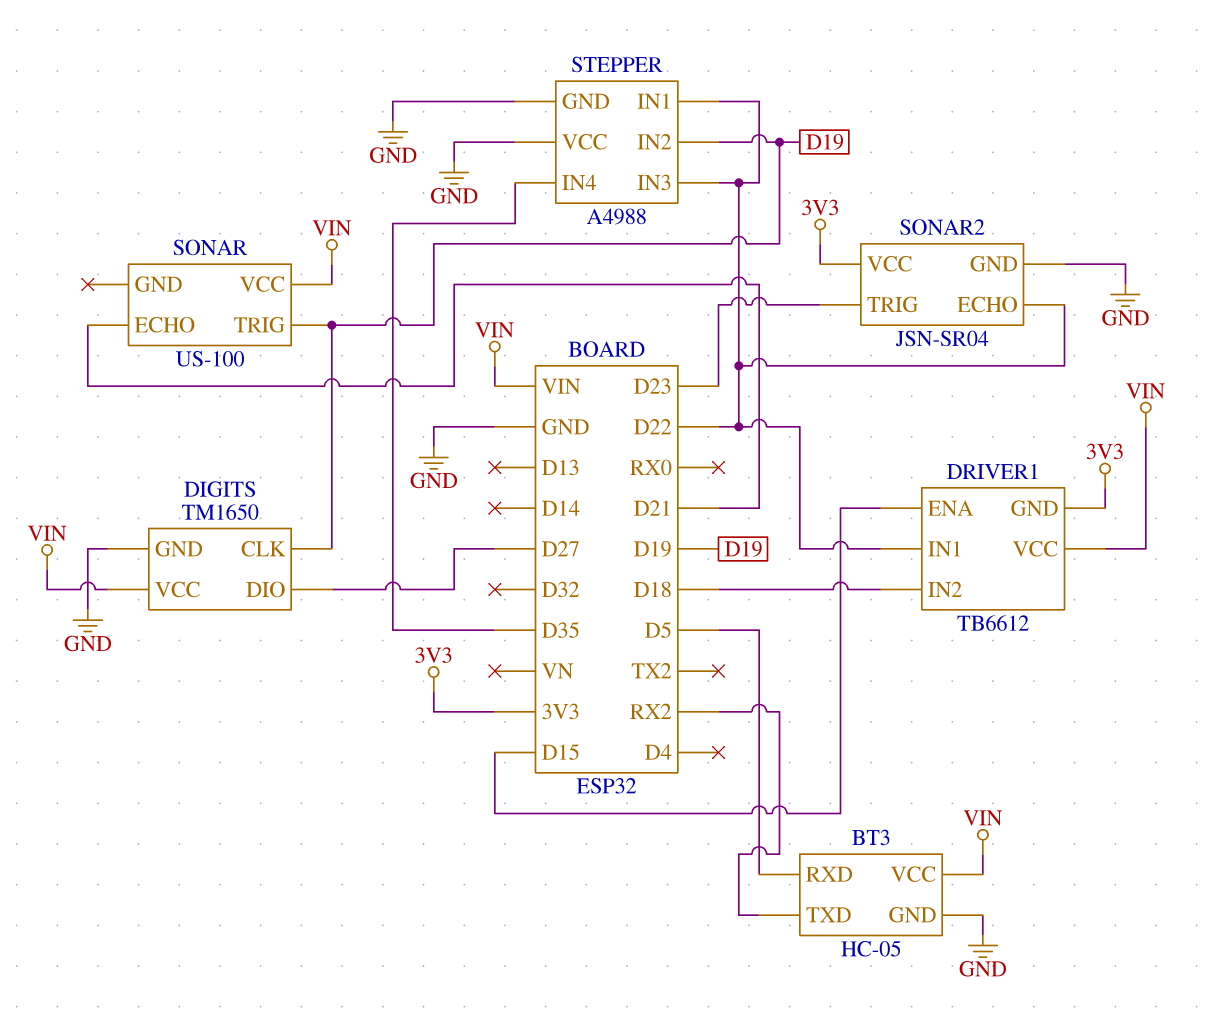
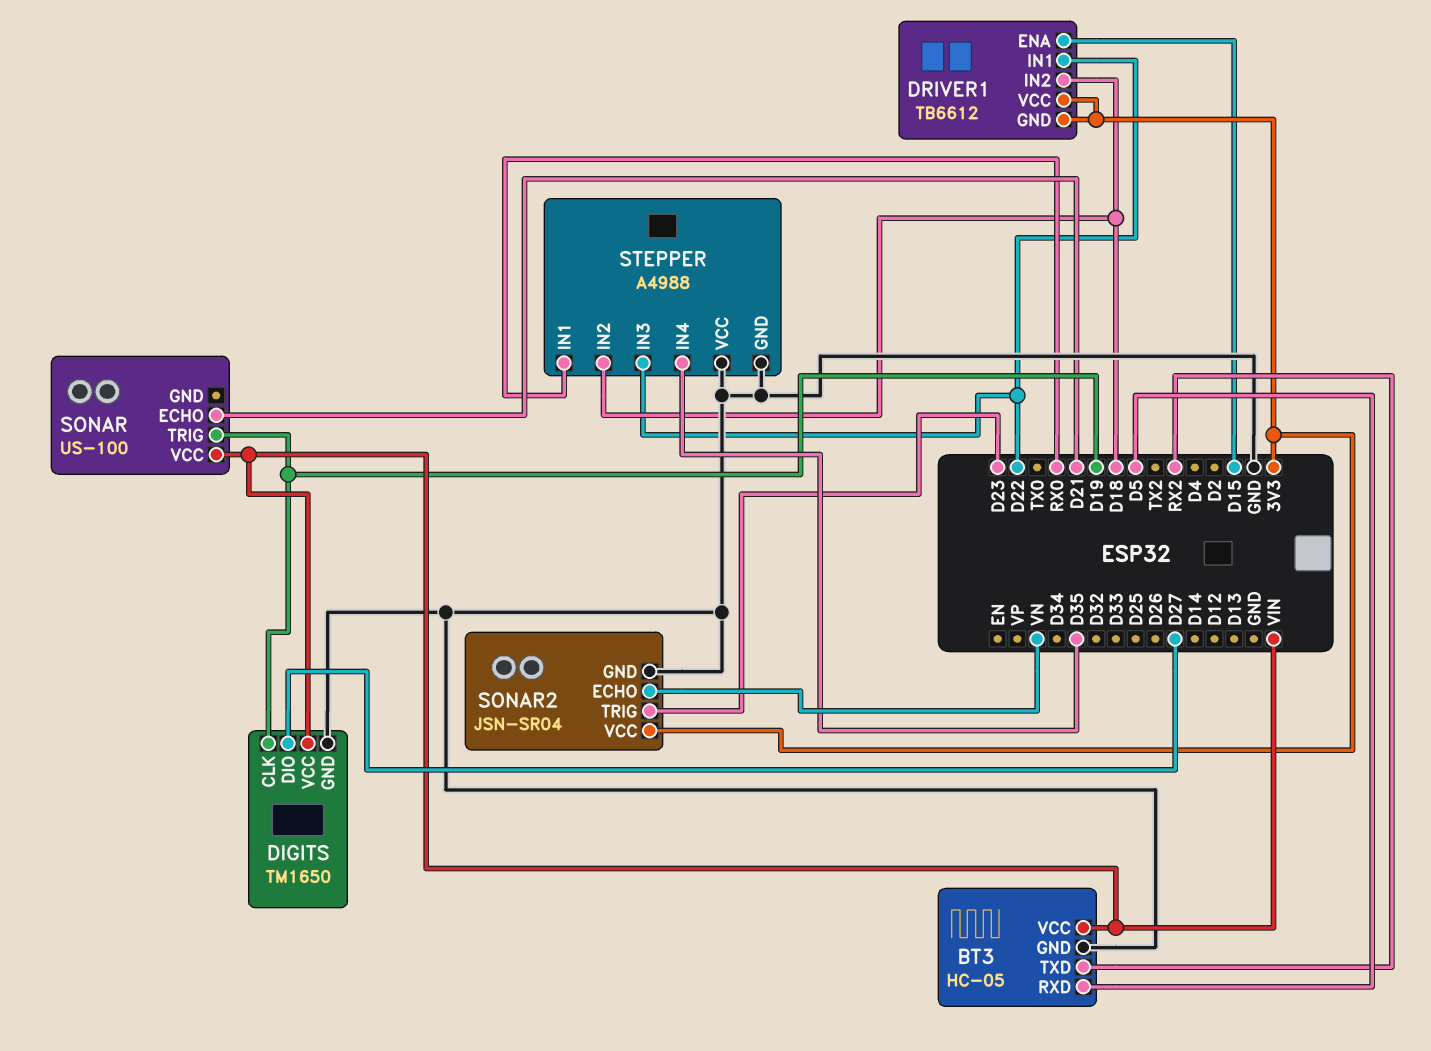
DRIVER1 pin VCC: VIN -> 3V3
SONAR2 pin ECHO: D22 -> VN
STEPPER pin IN1: D22 -> RX0
STEPPER pin IN2: D19 -> D18

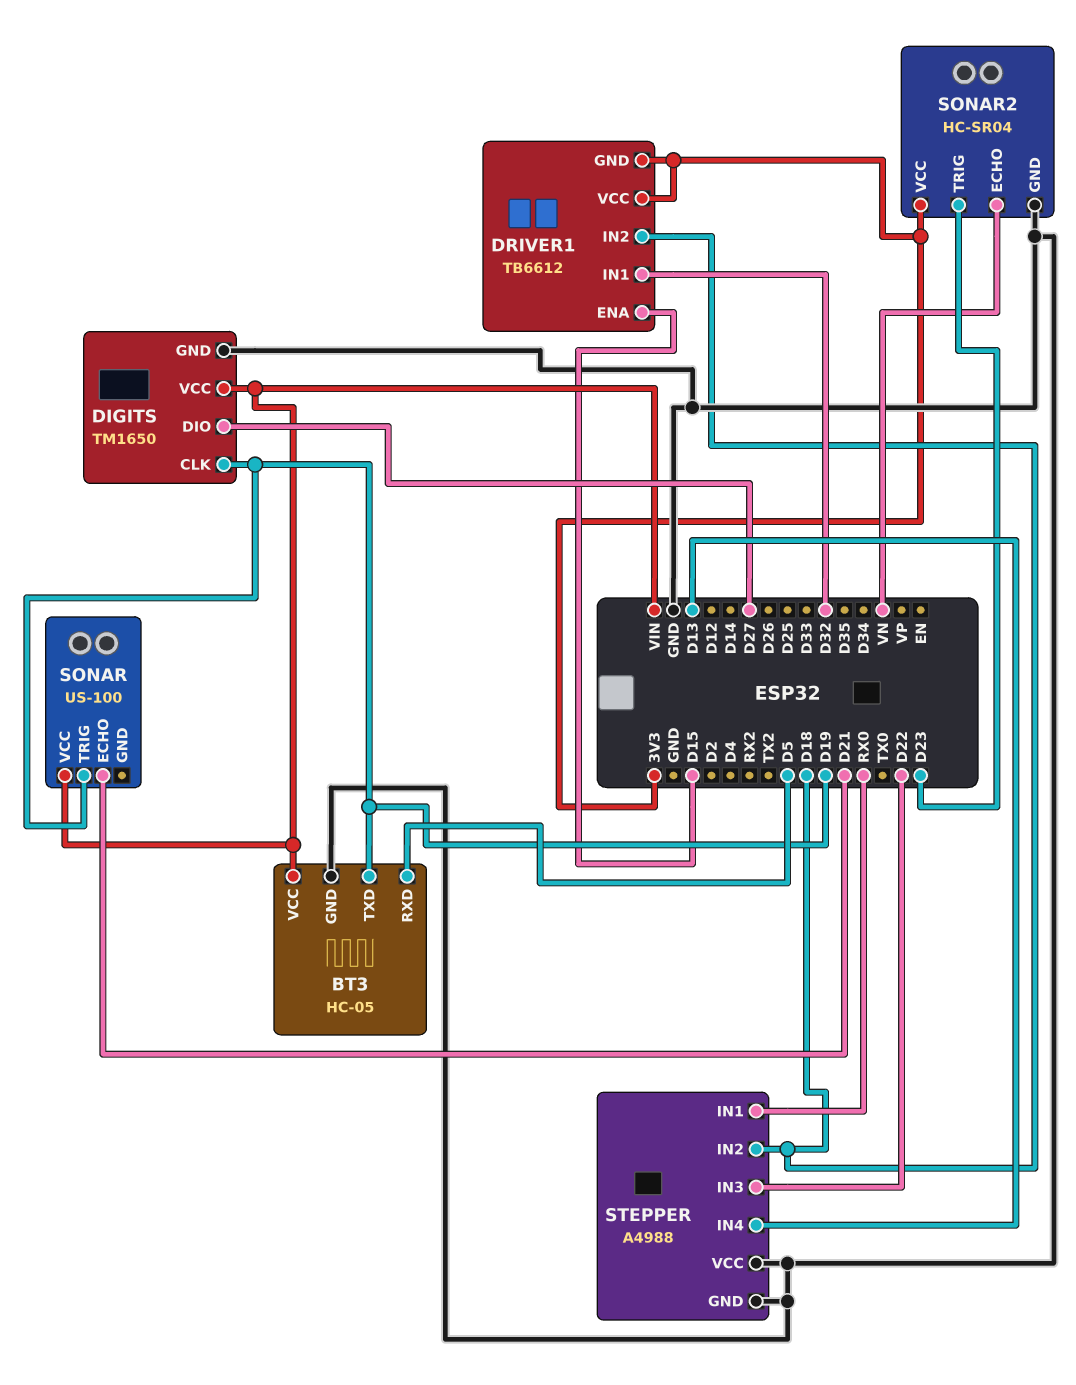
BT3 pin TXD: RX2 -> D19
DRIVER1 pin IN1: D22 -> D32
SONAR2: JSN-SR04 -> HC-SR04
STEPPER pin IN4: D35 -> D13

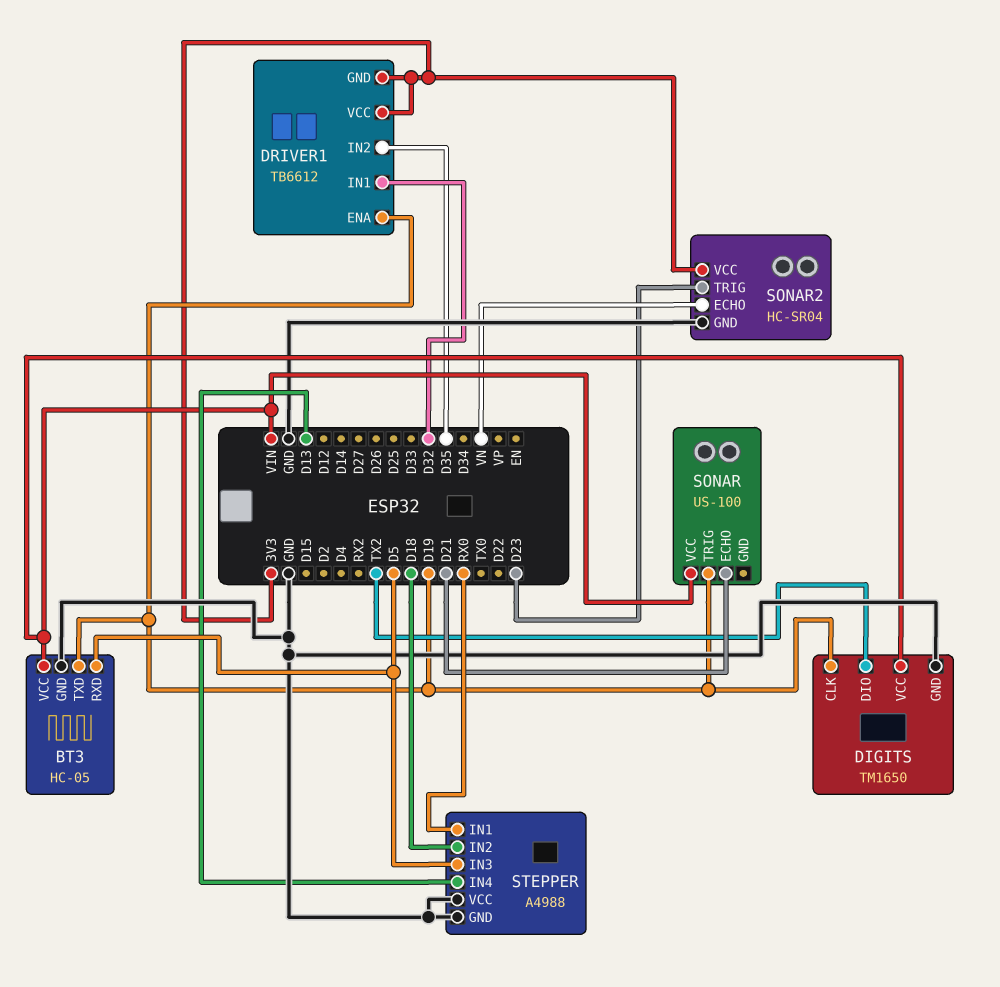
DIGITS pin DIO: D27 -> TX2
DRIVER1 pin ENA: D15 -> D19
DRIVER1 pin IN2: D18 -> D35
STEPPER pin IN3: D22 -> D5

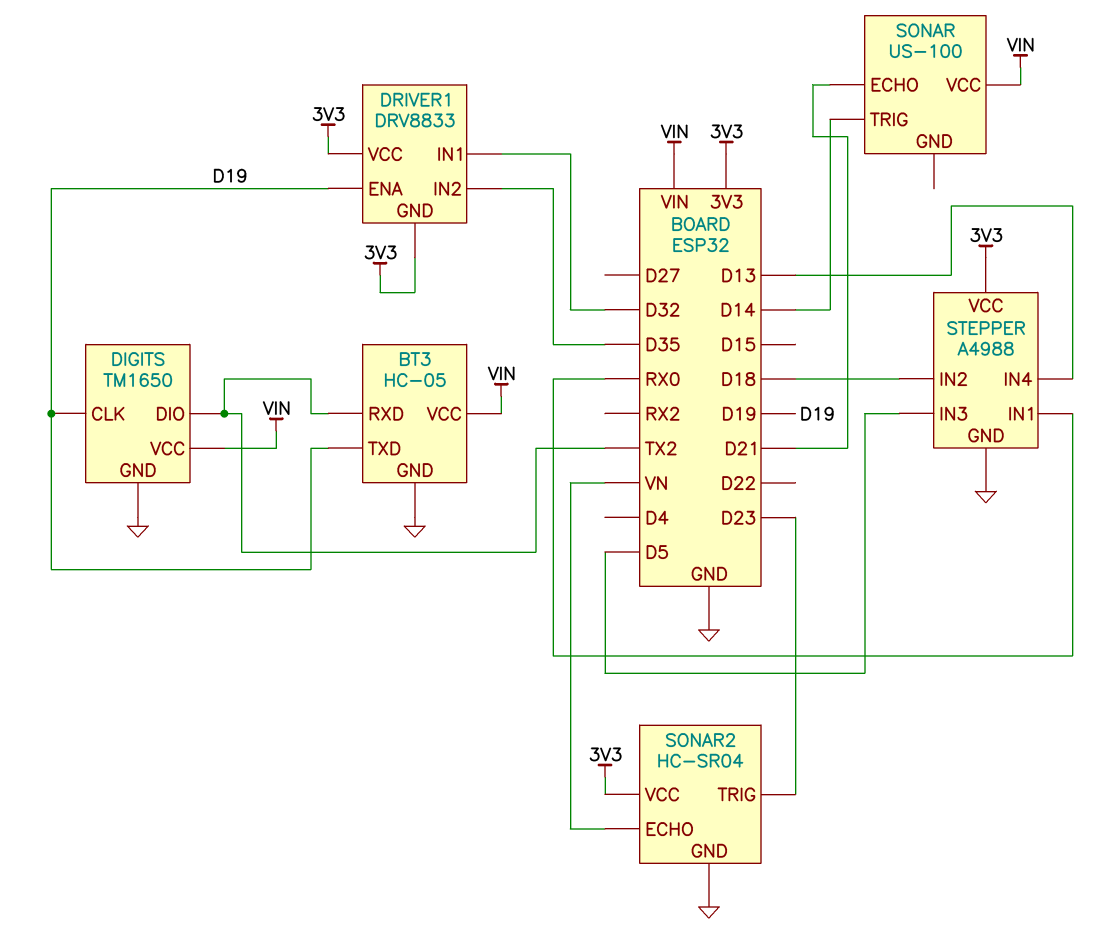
BT3 pin RXD: D5 -> TX2
DRIVER1: TB6612 -> DRV8833
SONAR pin TRIG: D19 -> D14
STEPPER pin VCC: GND -> 3V3

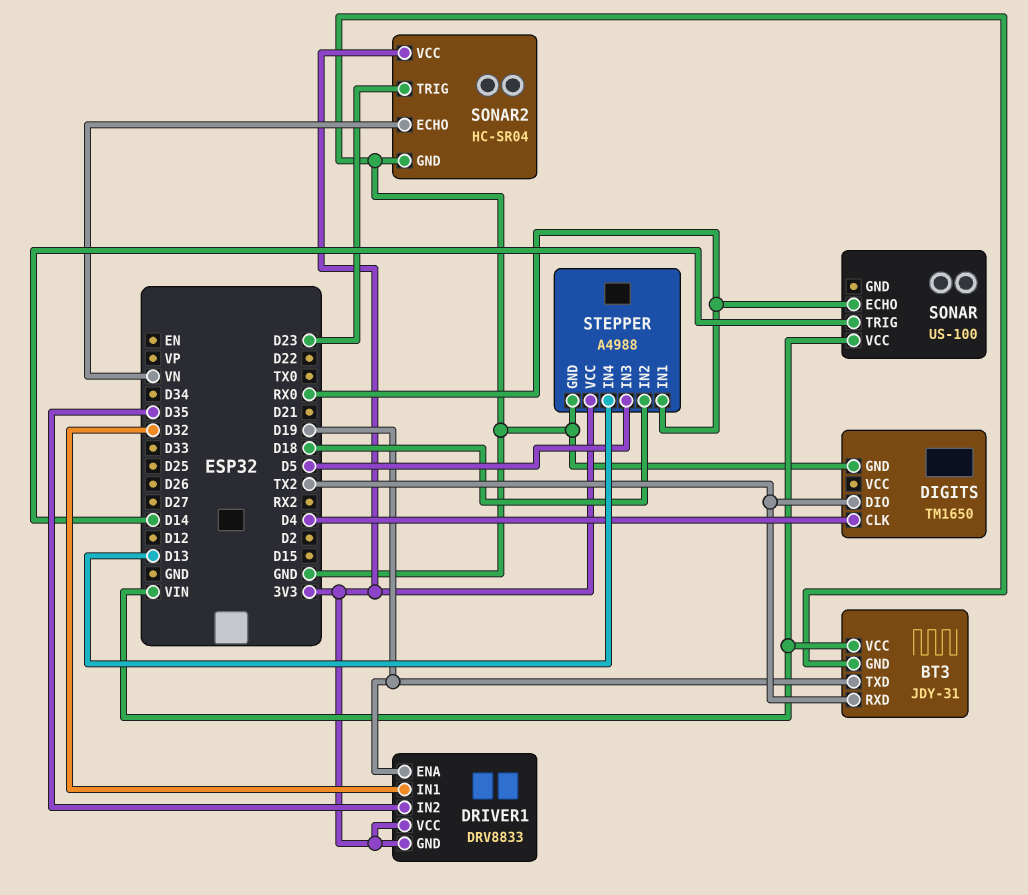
BT3: HC-05 -> JDY-31
DIGITS pin CLK: D19 -> D4
DIGITS pin VCC: VIN -> none
SONAR pin ECHO: D21 -> RX0

